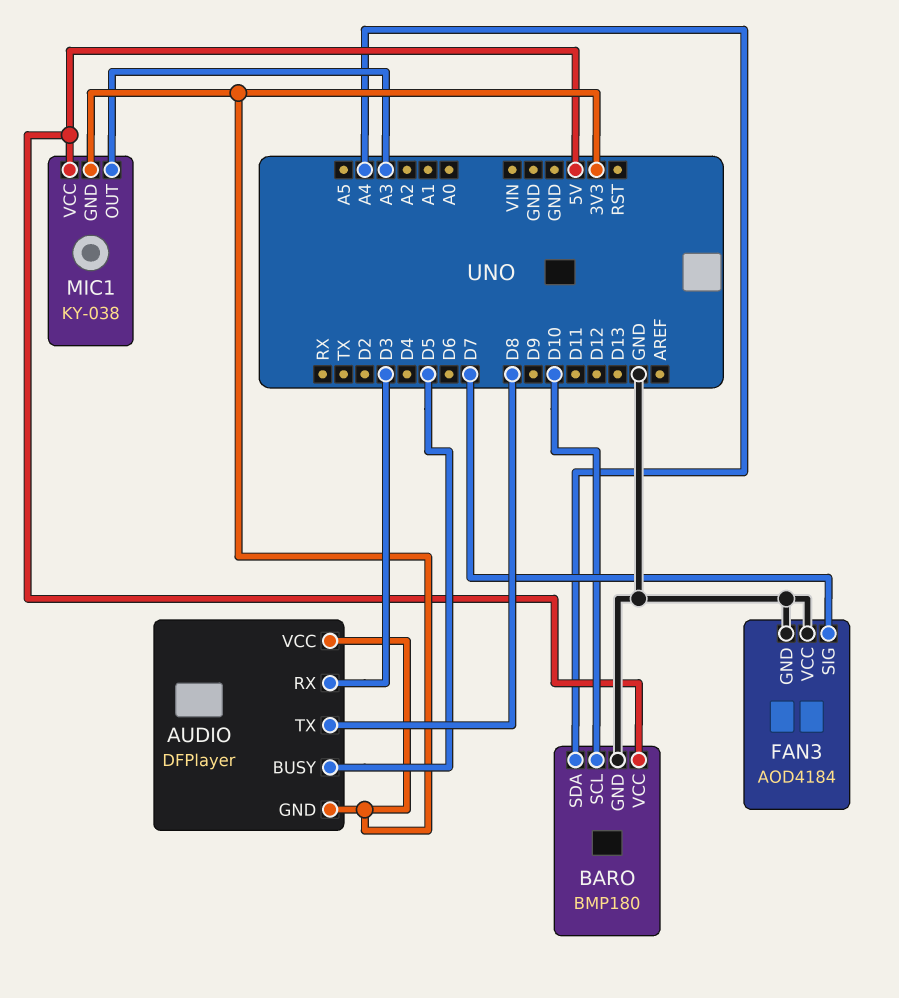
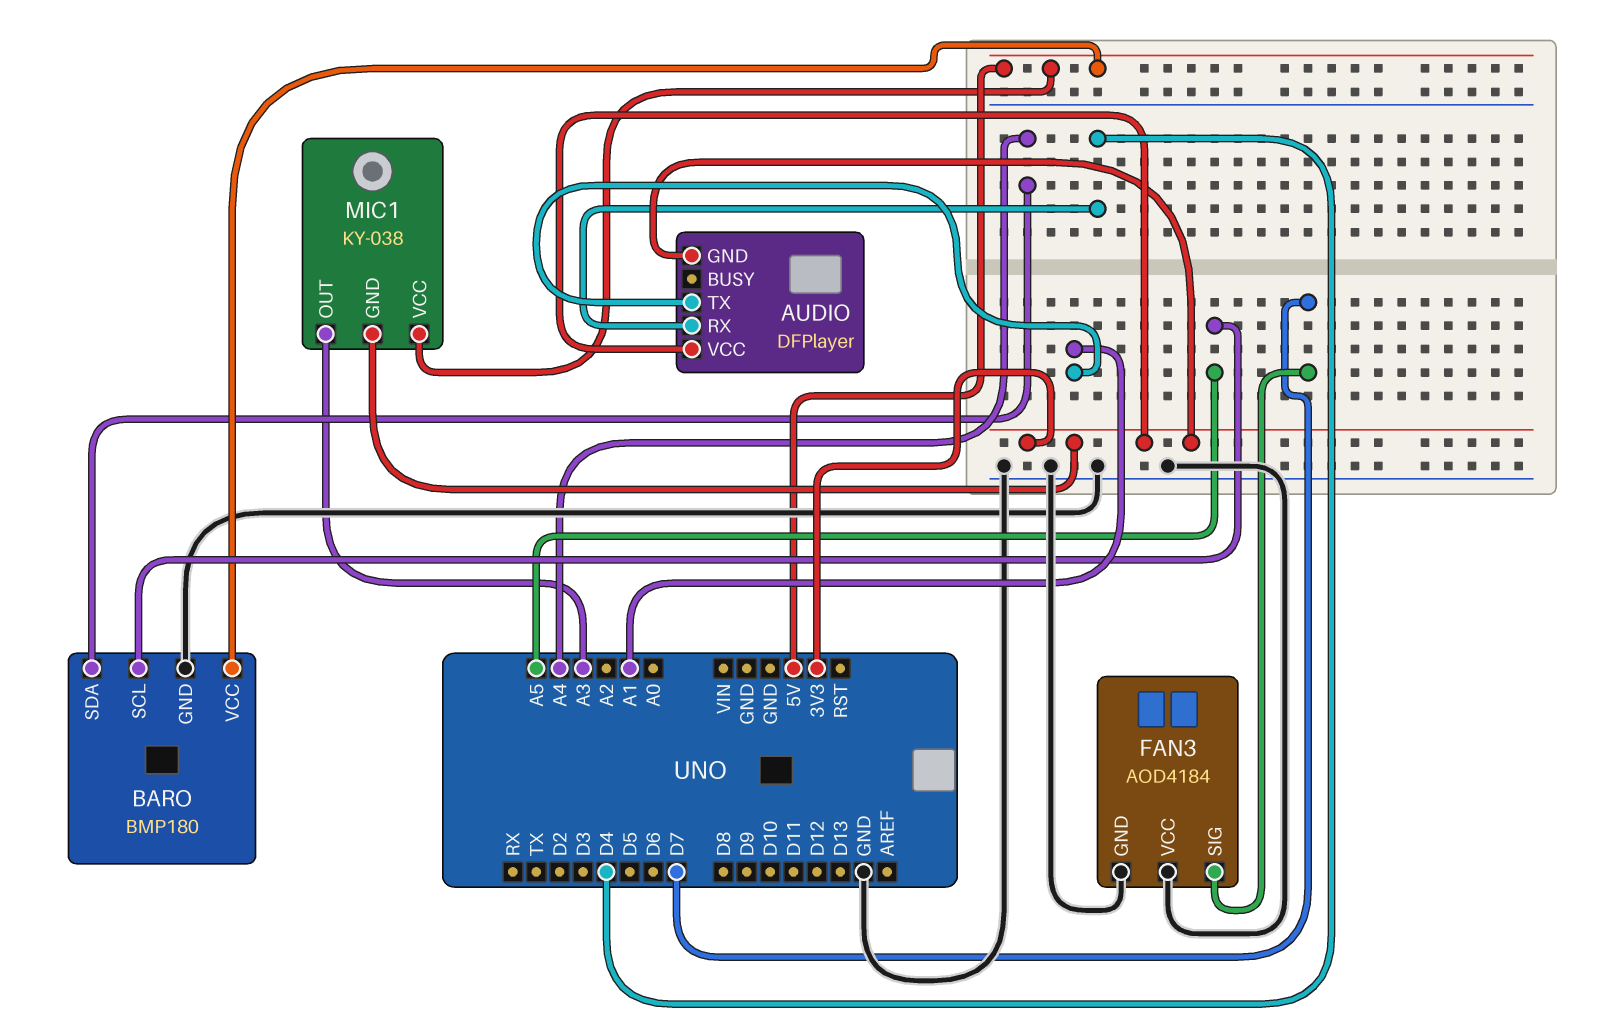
AUDIO pin BUSY: D5 -> none
AUDIO pin RX: D3 -> D4
AUDIO pin TX: D8 -> A1
BARO pin SCL: D10 -> A5

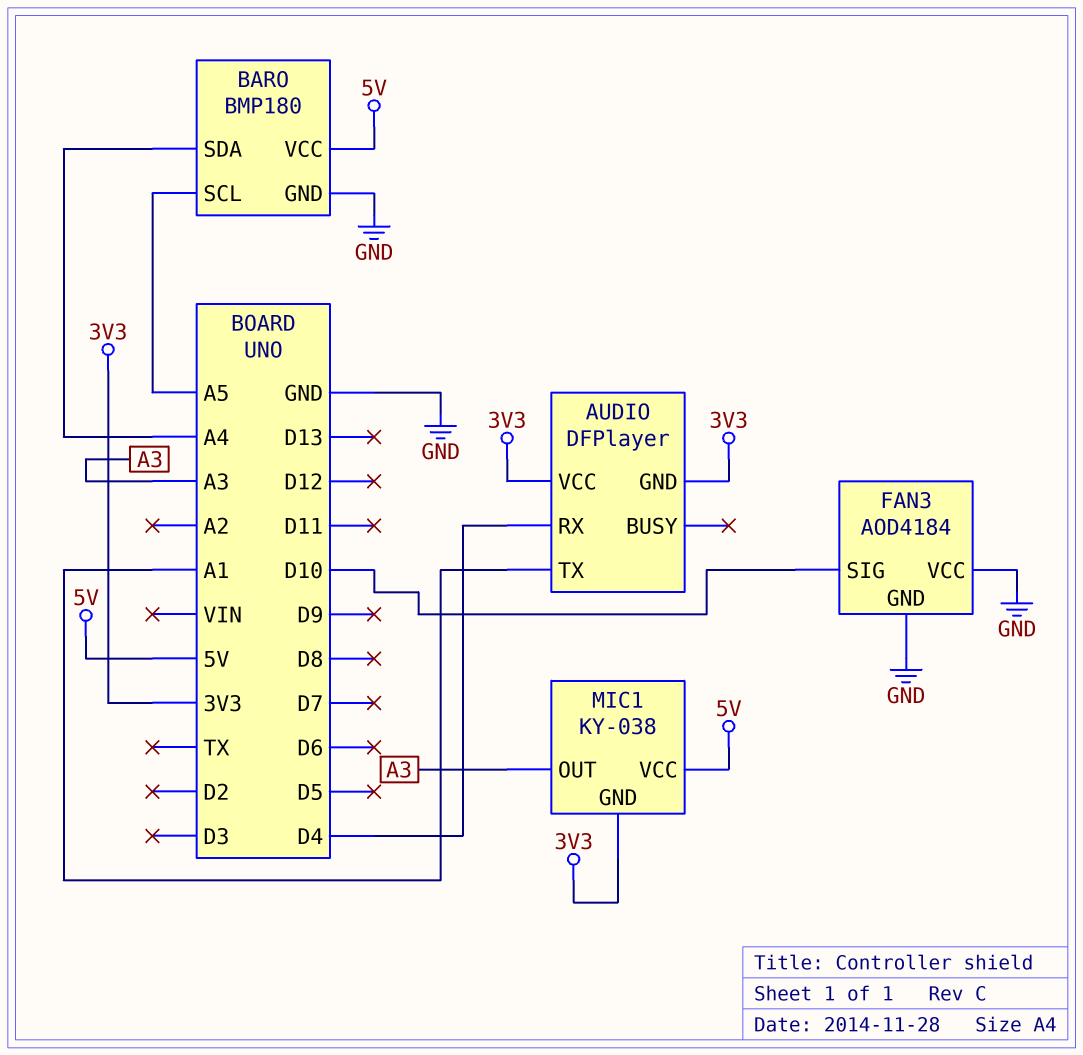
FAN3 pin SIG: D7 -> D10

